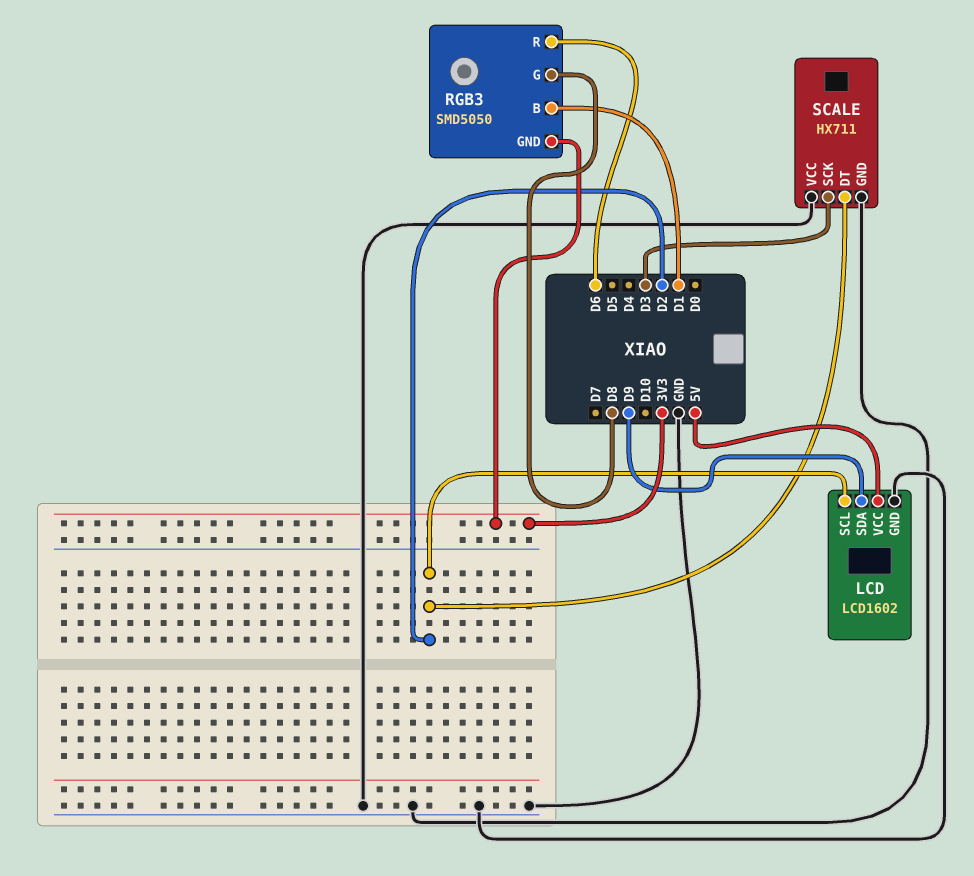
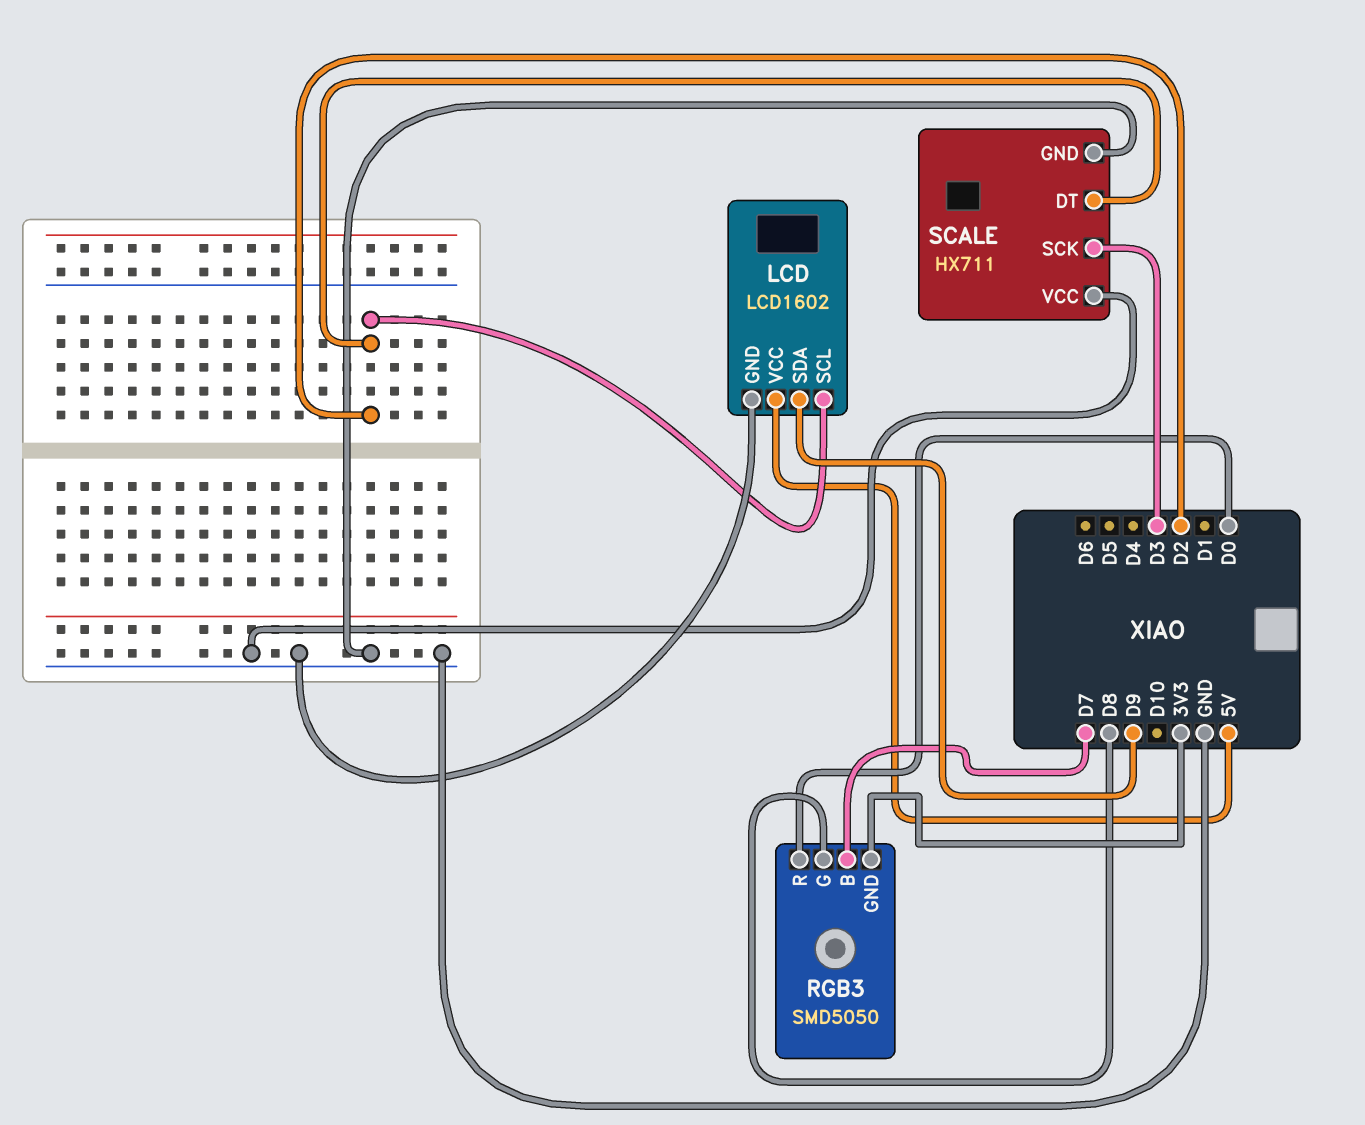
RGB3 pin B: D1 -> D7
RGB3 pin R: D6 -> D0

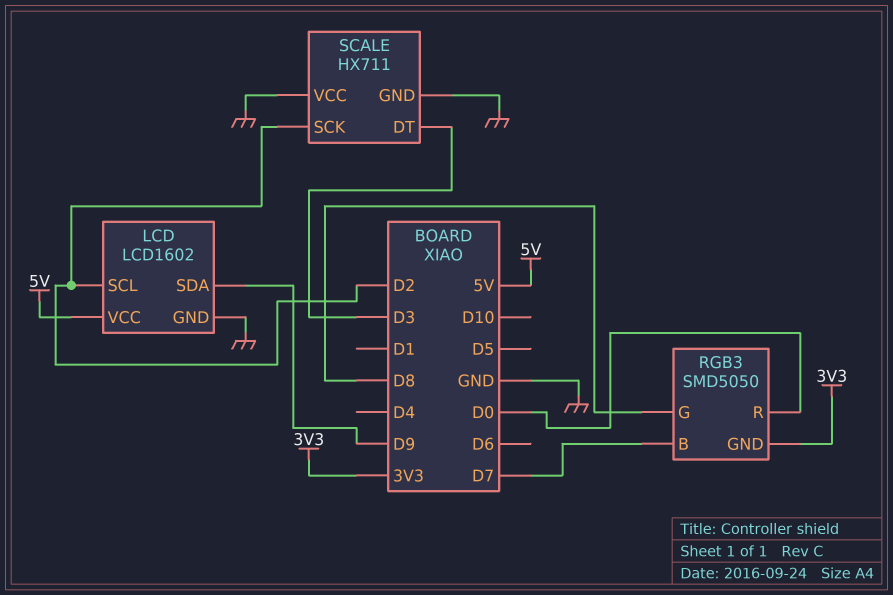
SCALE pin DT: D2 -> D3
SCALE pin SCK: D3 -> D2

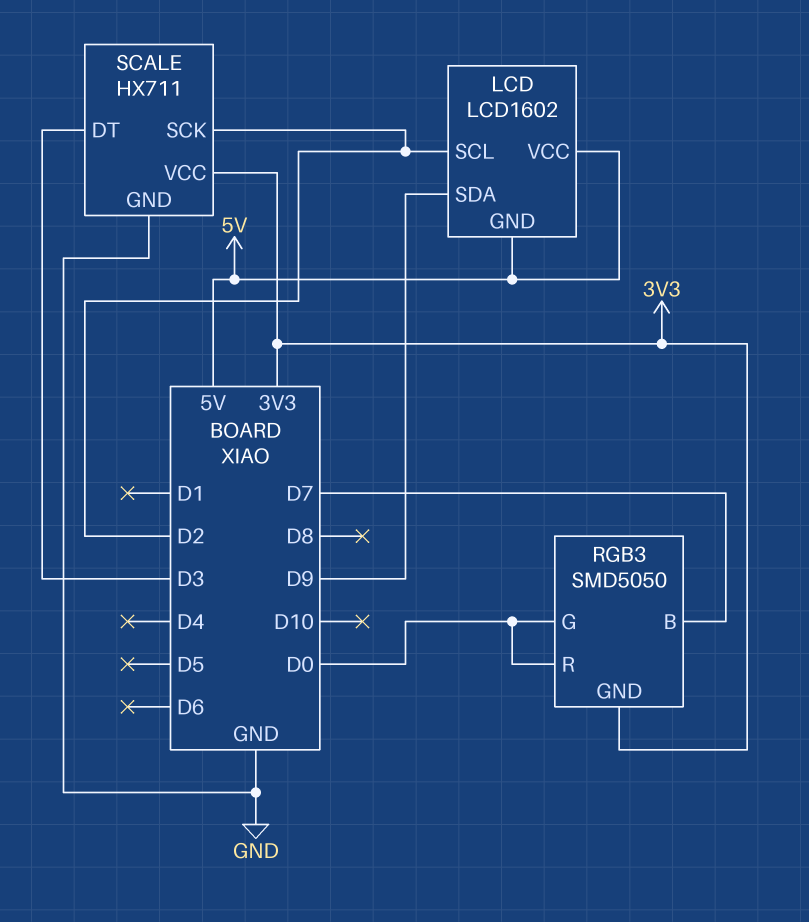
LCD pin GND: GND -> 5V
RGB3 pin G: D8 -> D0
SCALE pin VCC: GND -> 3V3

